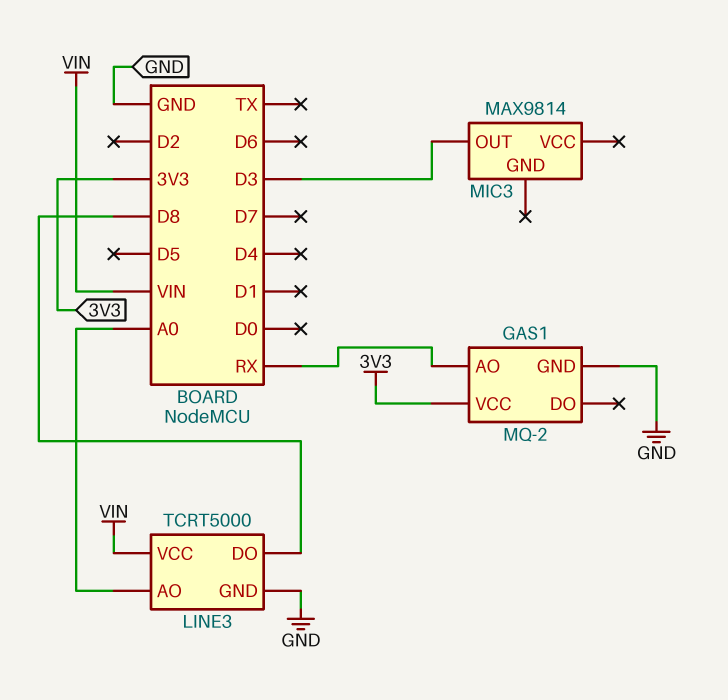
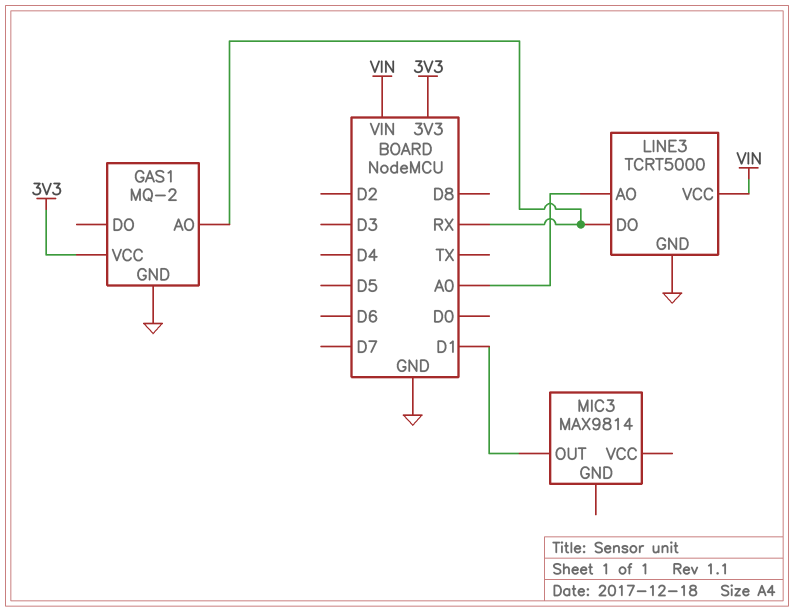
LINE3 pin DO: D8 -> RX
MIC3 pin OUT: D3 -> D1

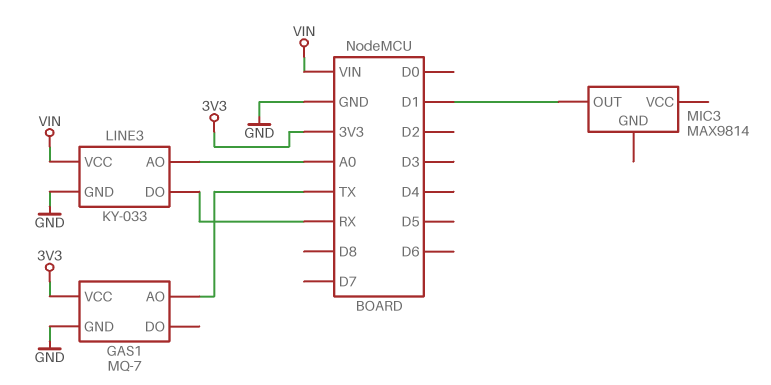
GAS1: MQ-2 -> MQ-7
GAS1 pin AO: RX -> TX
LINE3: TCRT5000 -> KY-033

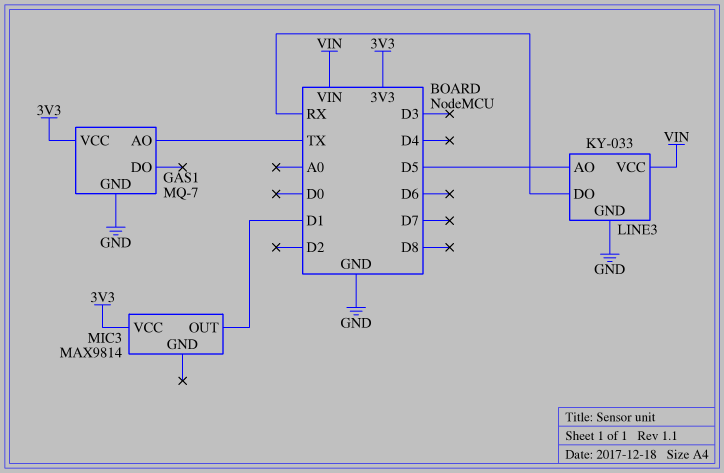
LINE3 pin AO: A0 -> D5
MIC3 pin VCC: none -> 3V3

